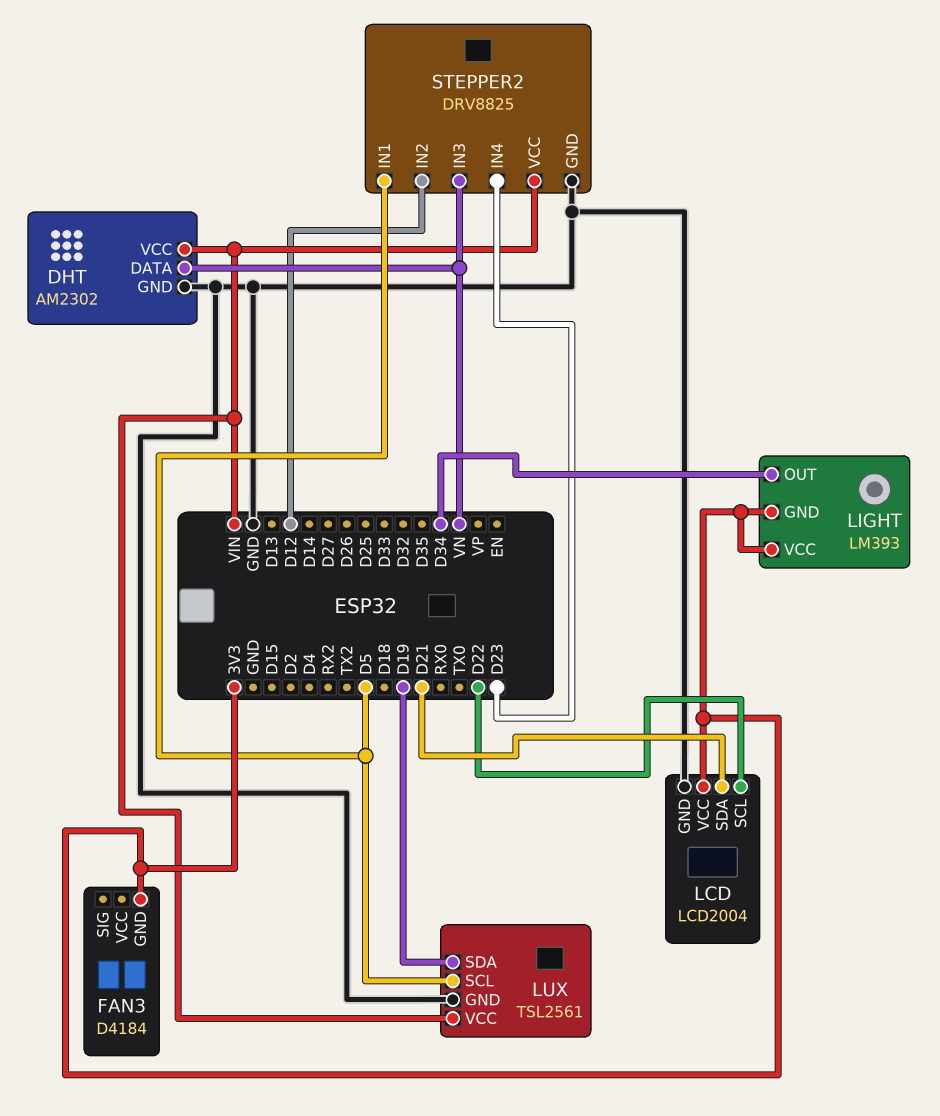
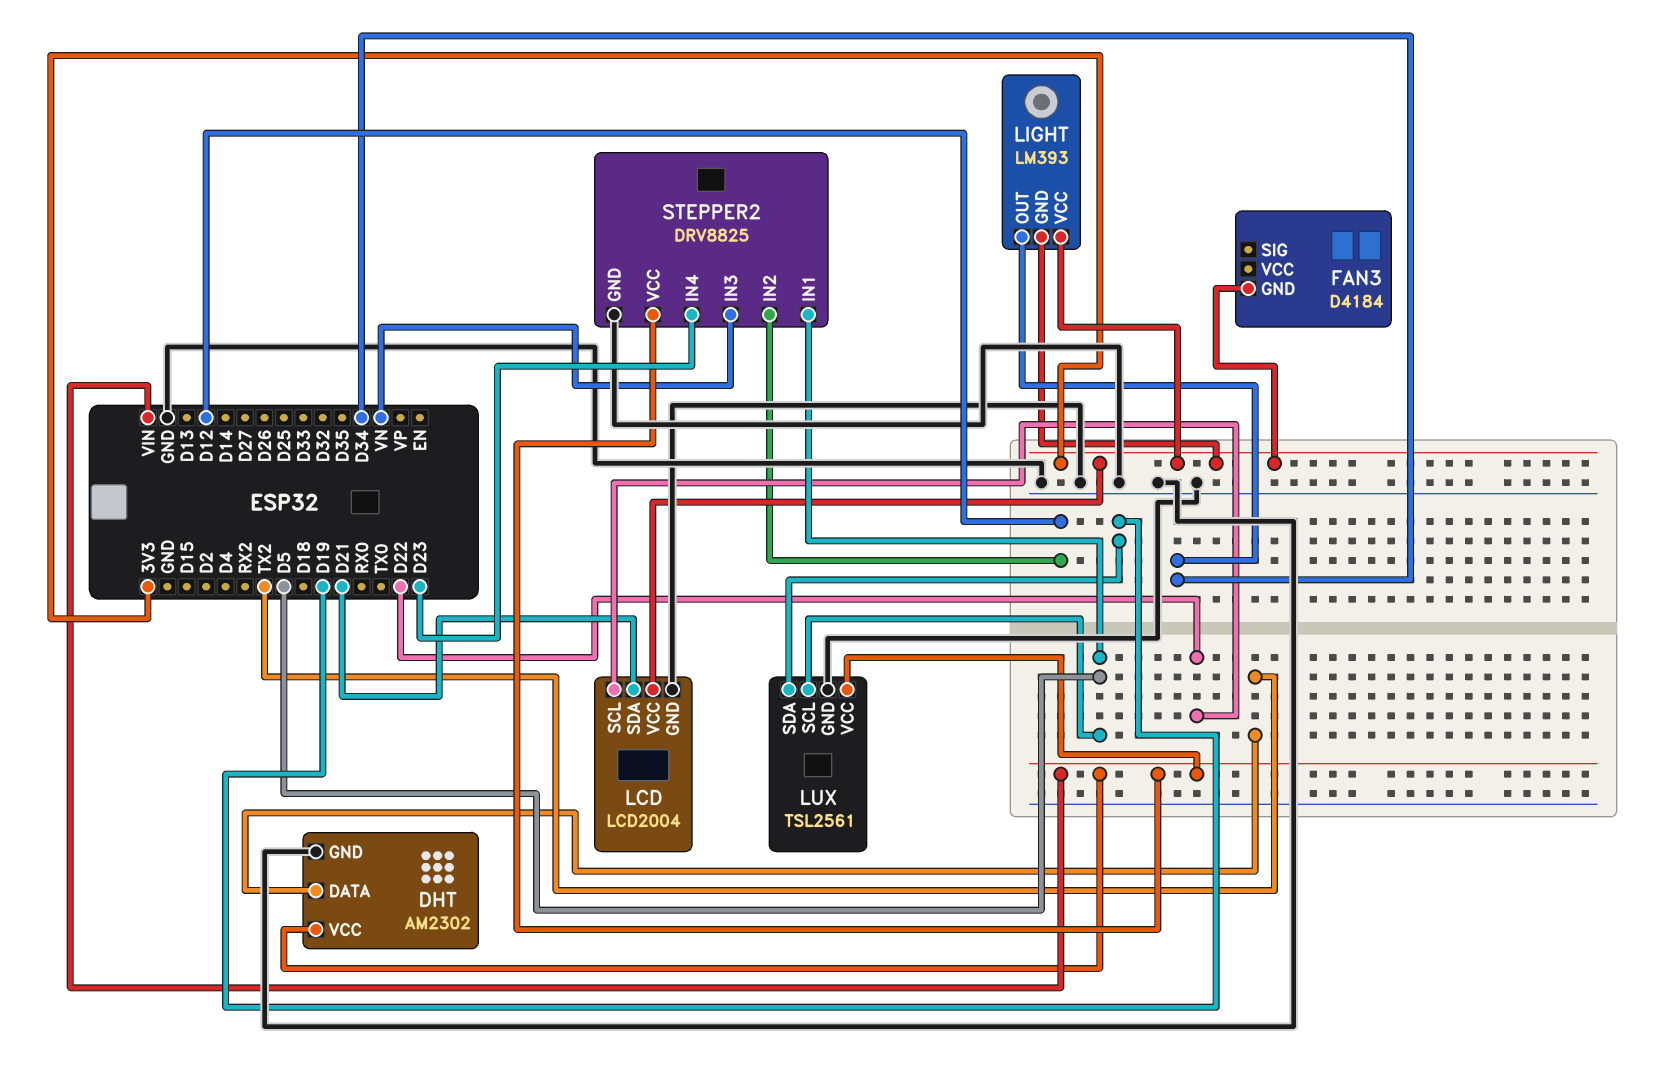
DHT pin DATA: VN -> TX2

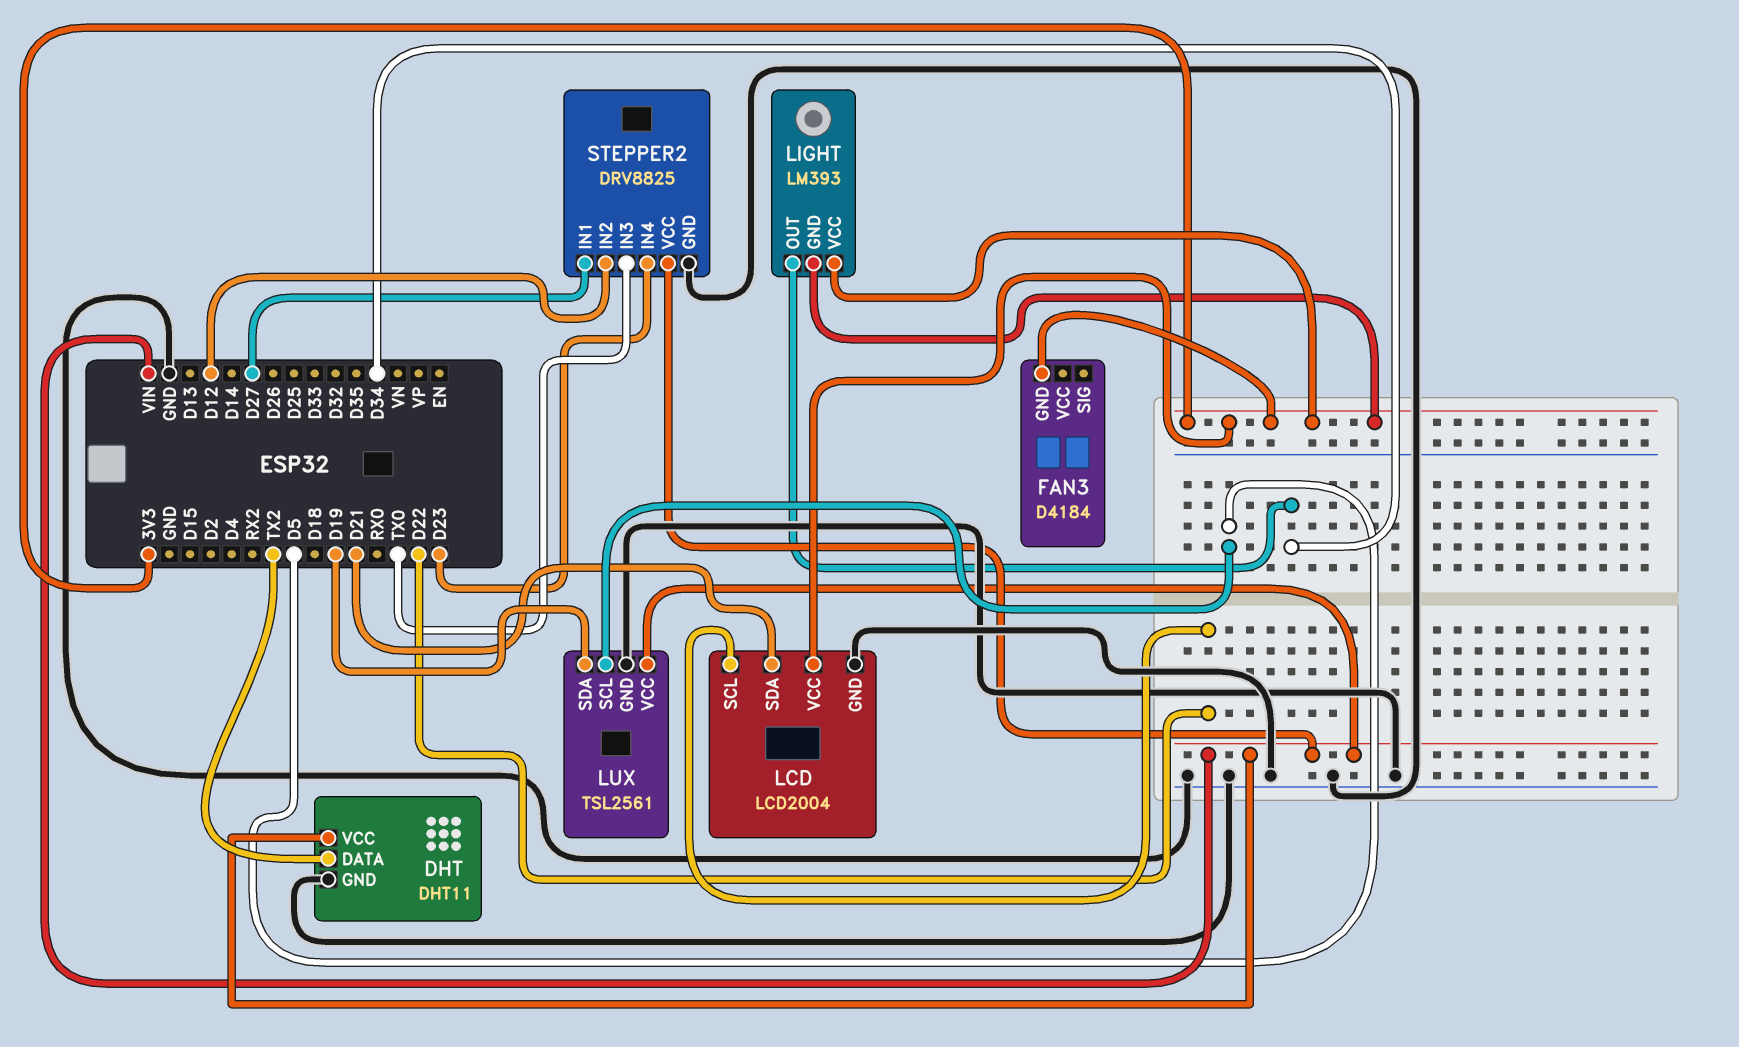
DHT: AM2302 -> DHT11
STEPPER2 pin IN1: D5 -> D27
STEPPER2 pin IN3: VN -> TX0

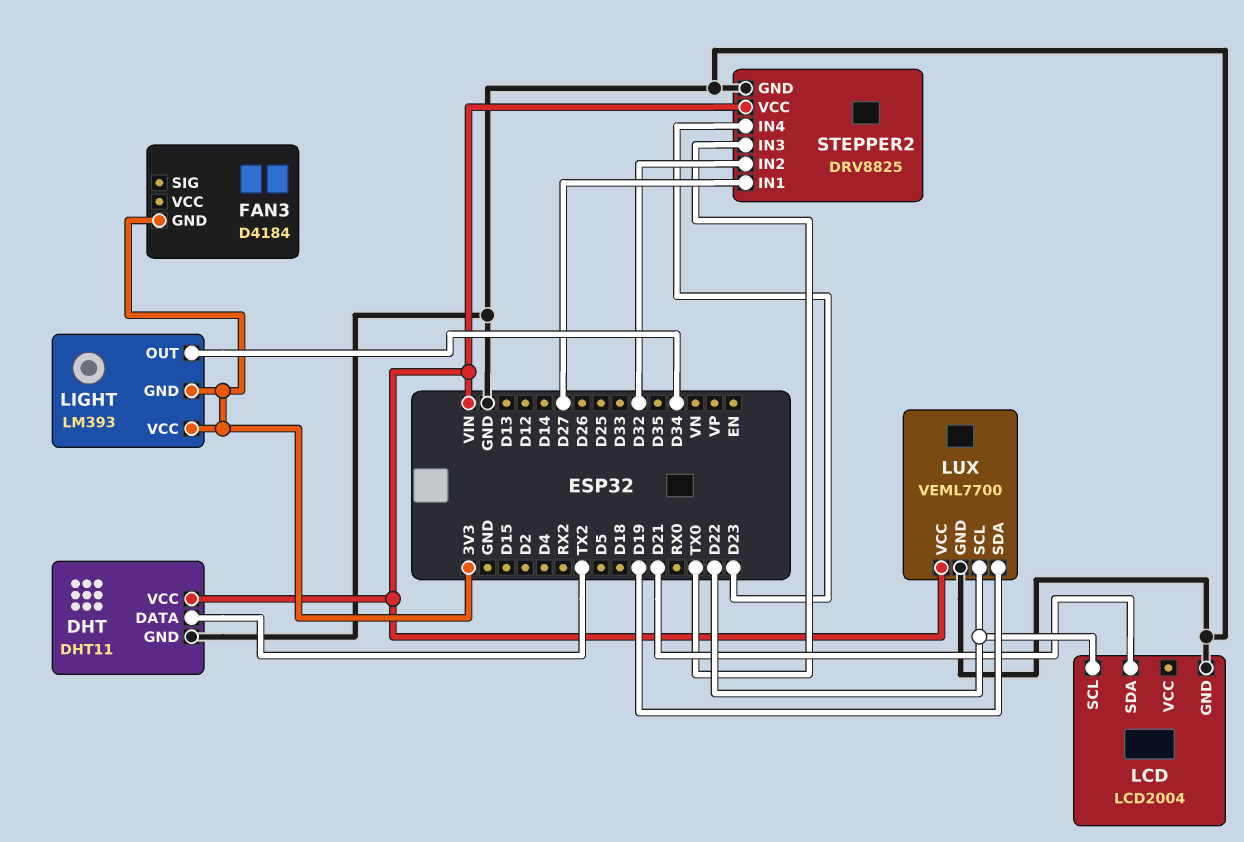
LCD pin VCC: 3V3 -> none
LUX: TSL2561 -> VEML7700
LUX pin SCL: D5 -> D22
STEPPER2 pin IN2: D12 -> D32

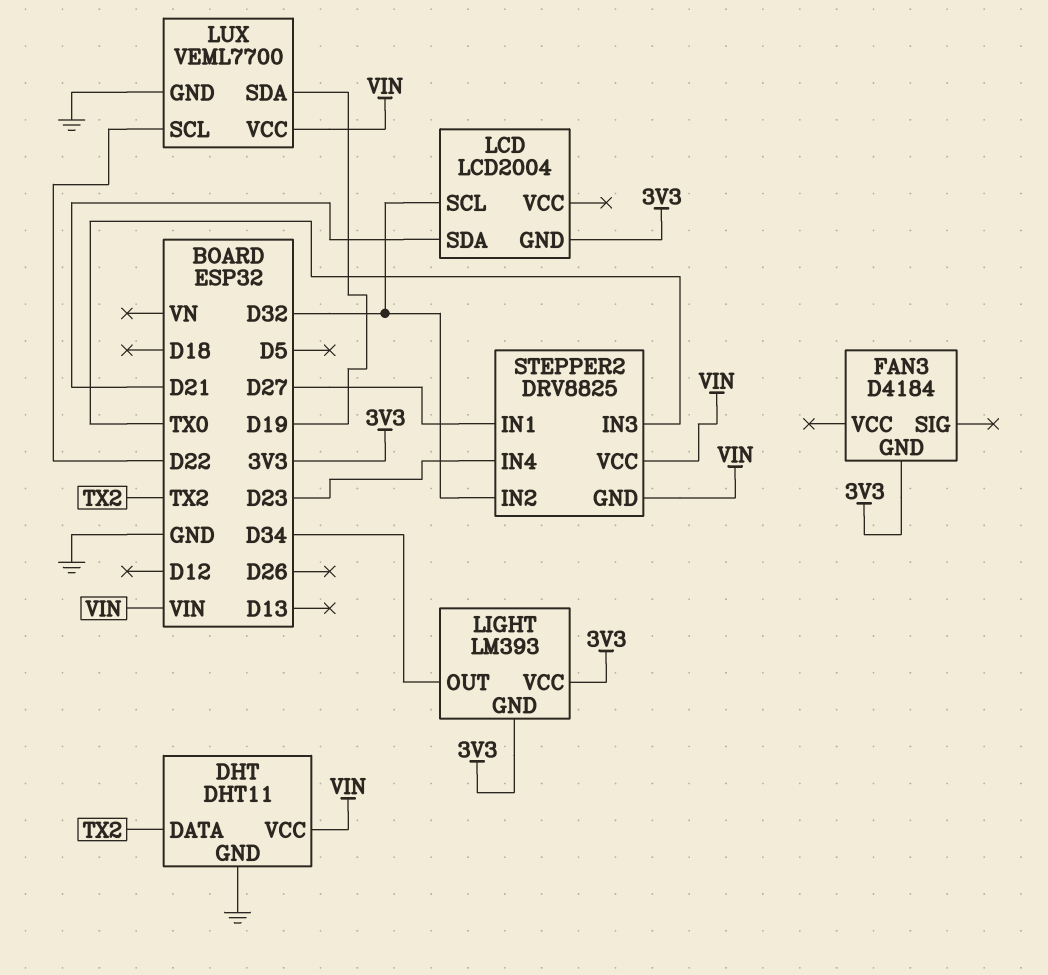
LCD pin GND: GND -> 3V3
LCD pin SCL: D22 -> D32
STEPPER2 pin GND: GND -> VIN

